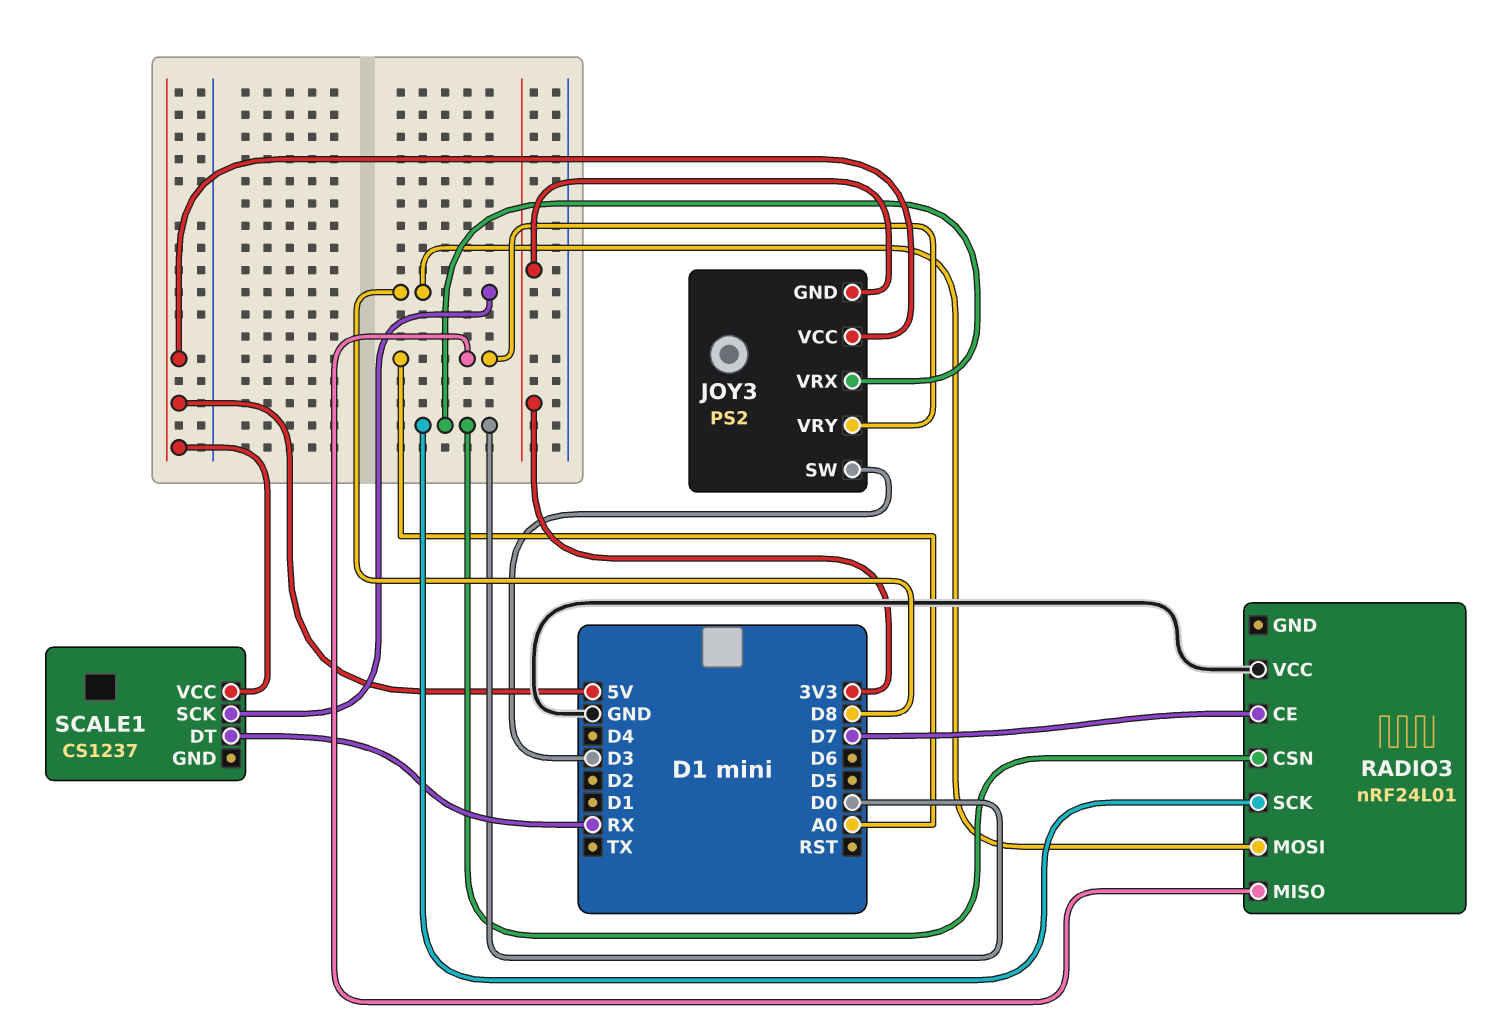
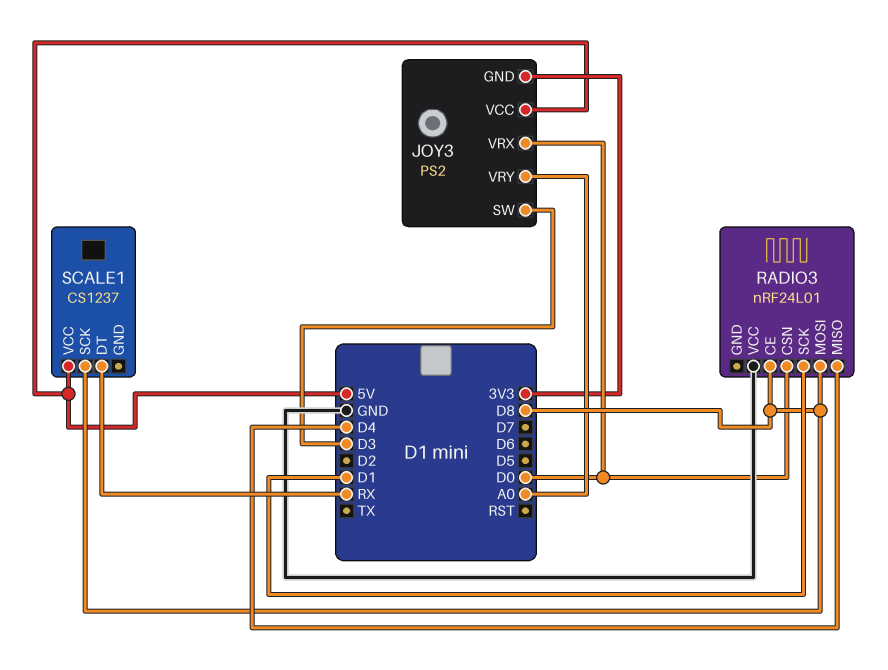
RADIO3 pin CE: D7 -> D8
RADIO3 pin MISO: A0 -> D4
RADIO3 pin SCK: D0 -> D1

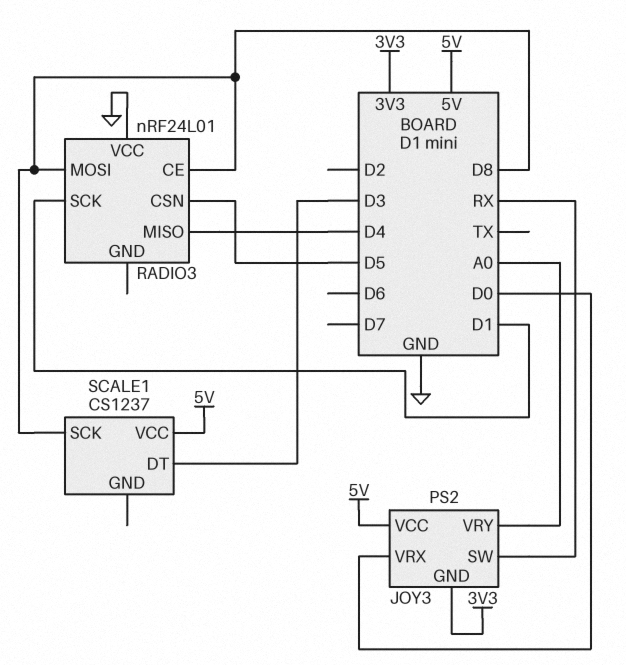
JOY3 pin SW: D3 -> RX
RADIO3 pin CSN: D0 -> D5
SCALE1 pin DT: RX -> D3

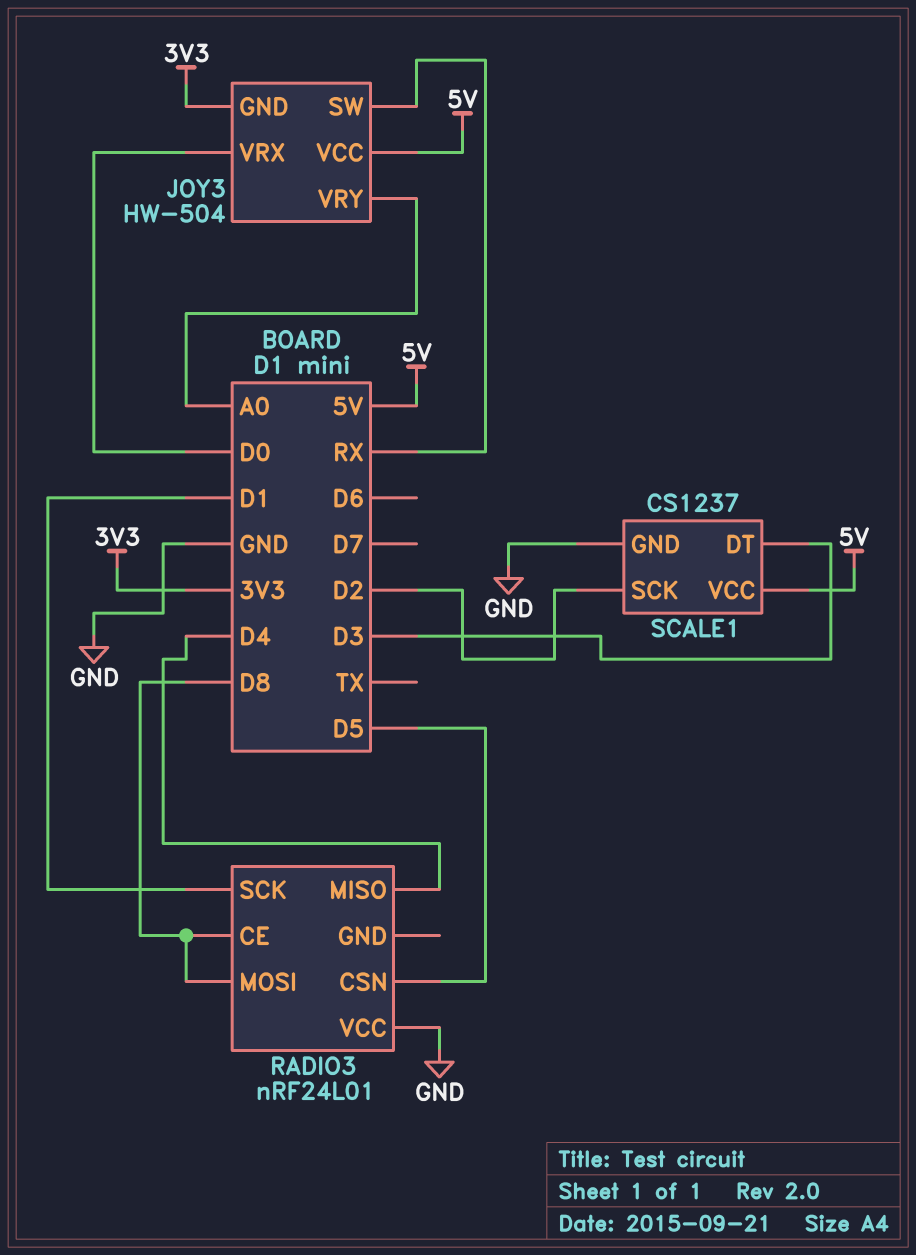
JOY3: PS2 -> HW-504
SCALE1 pin GND: none -> GND
SCALE1 pin SCK: D8 -> D2

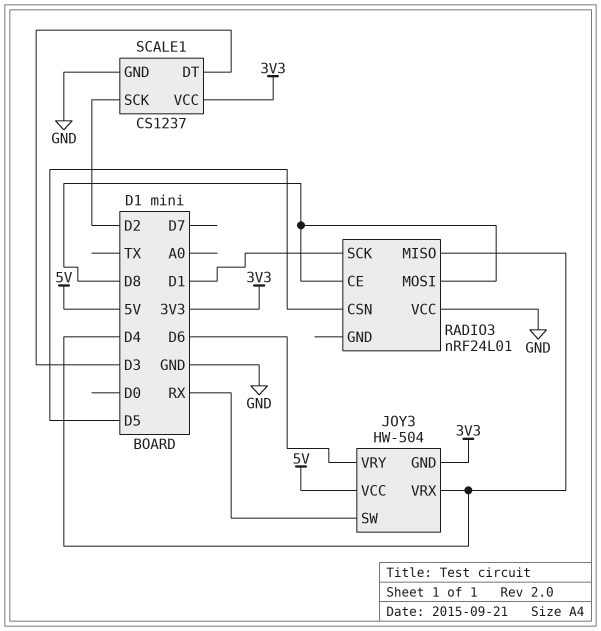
JOY3 pin VRX: D0 -> D4
JOY3 pin VRY: A0 -> D6
SCALE1 pin VCC: 5V -> 3V3

